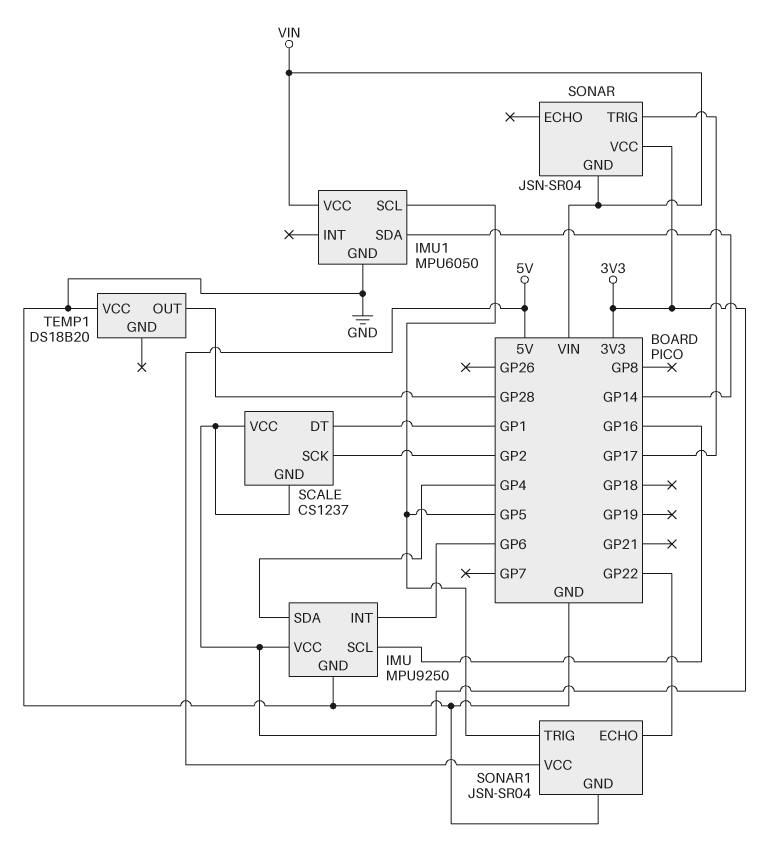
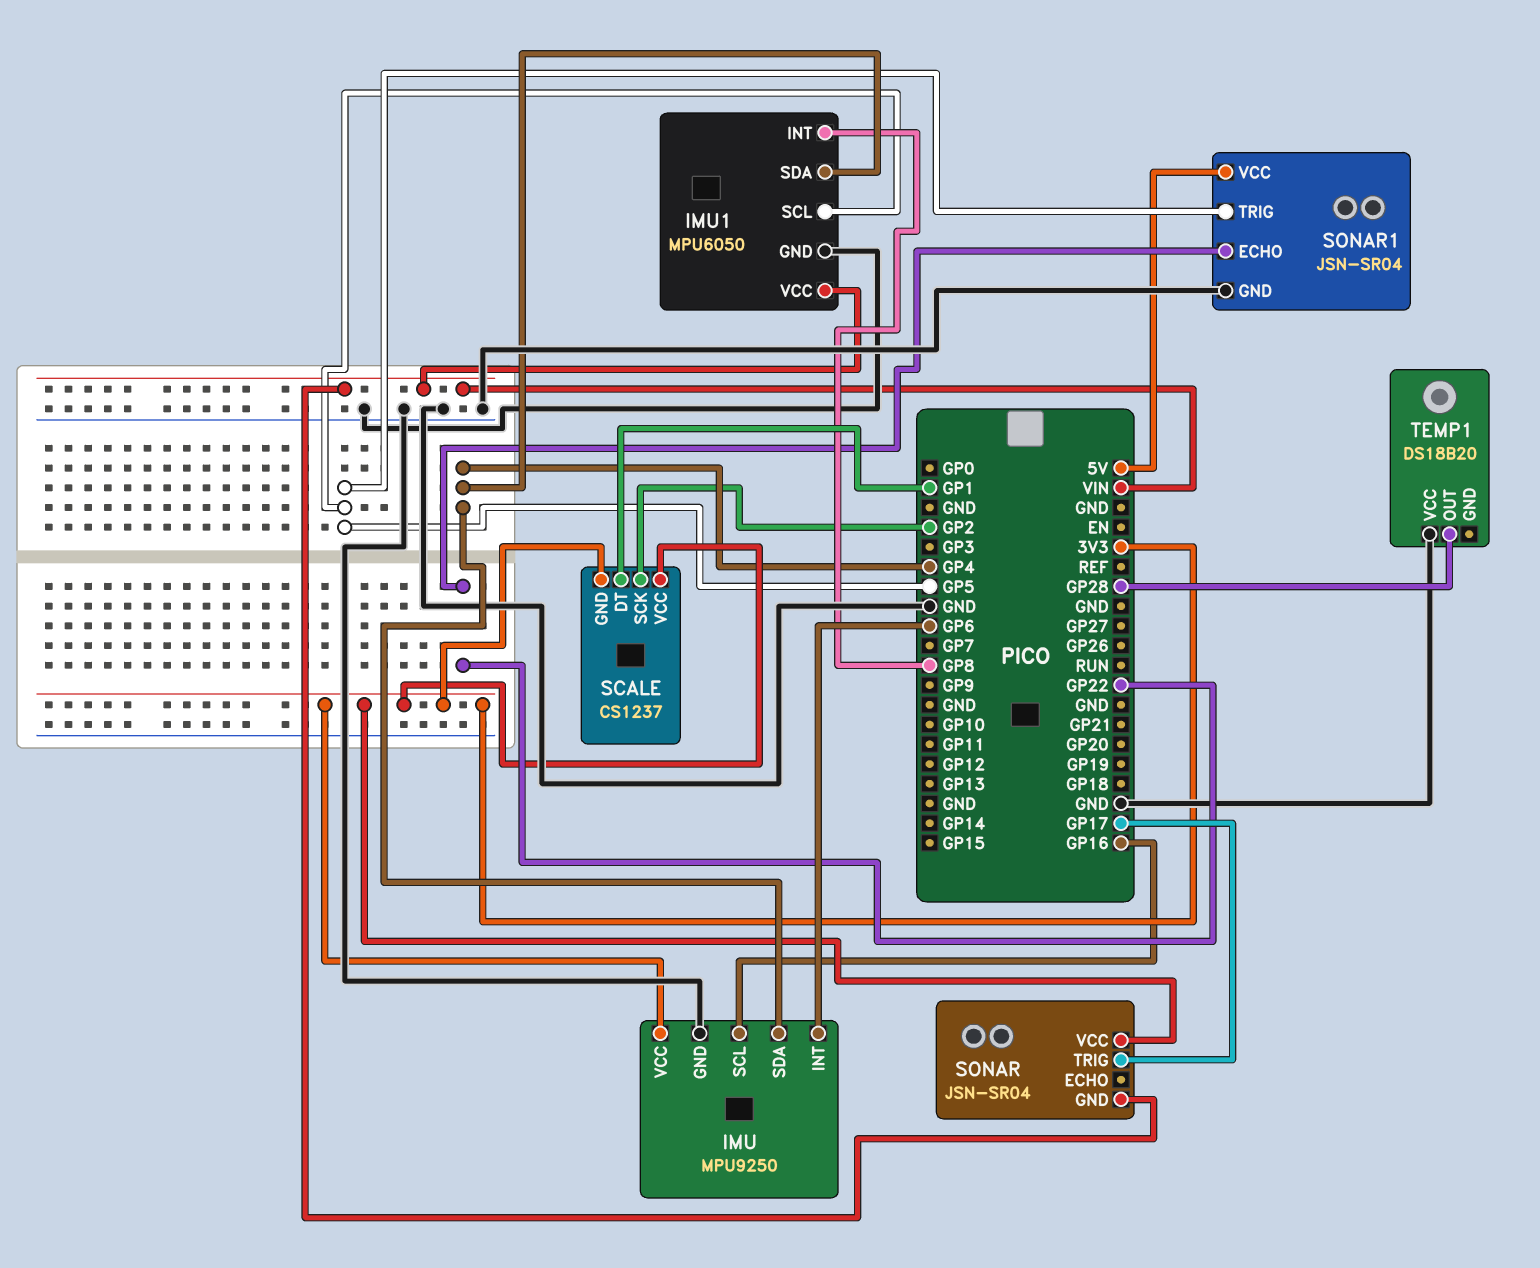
IMU1 pin INT: none -> GP8
IMU1 pin SDA: GP14 -> GP4

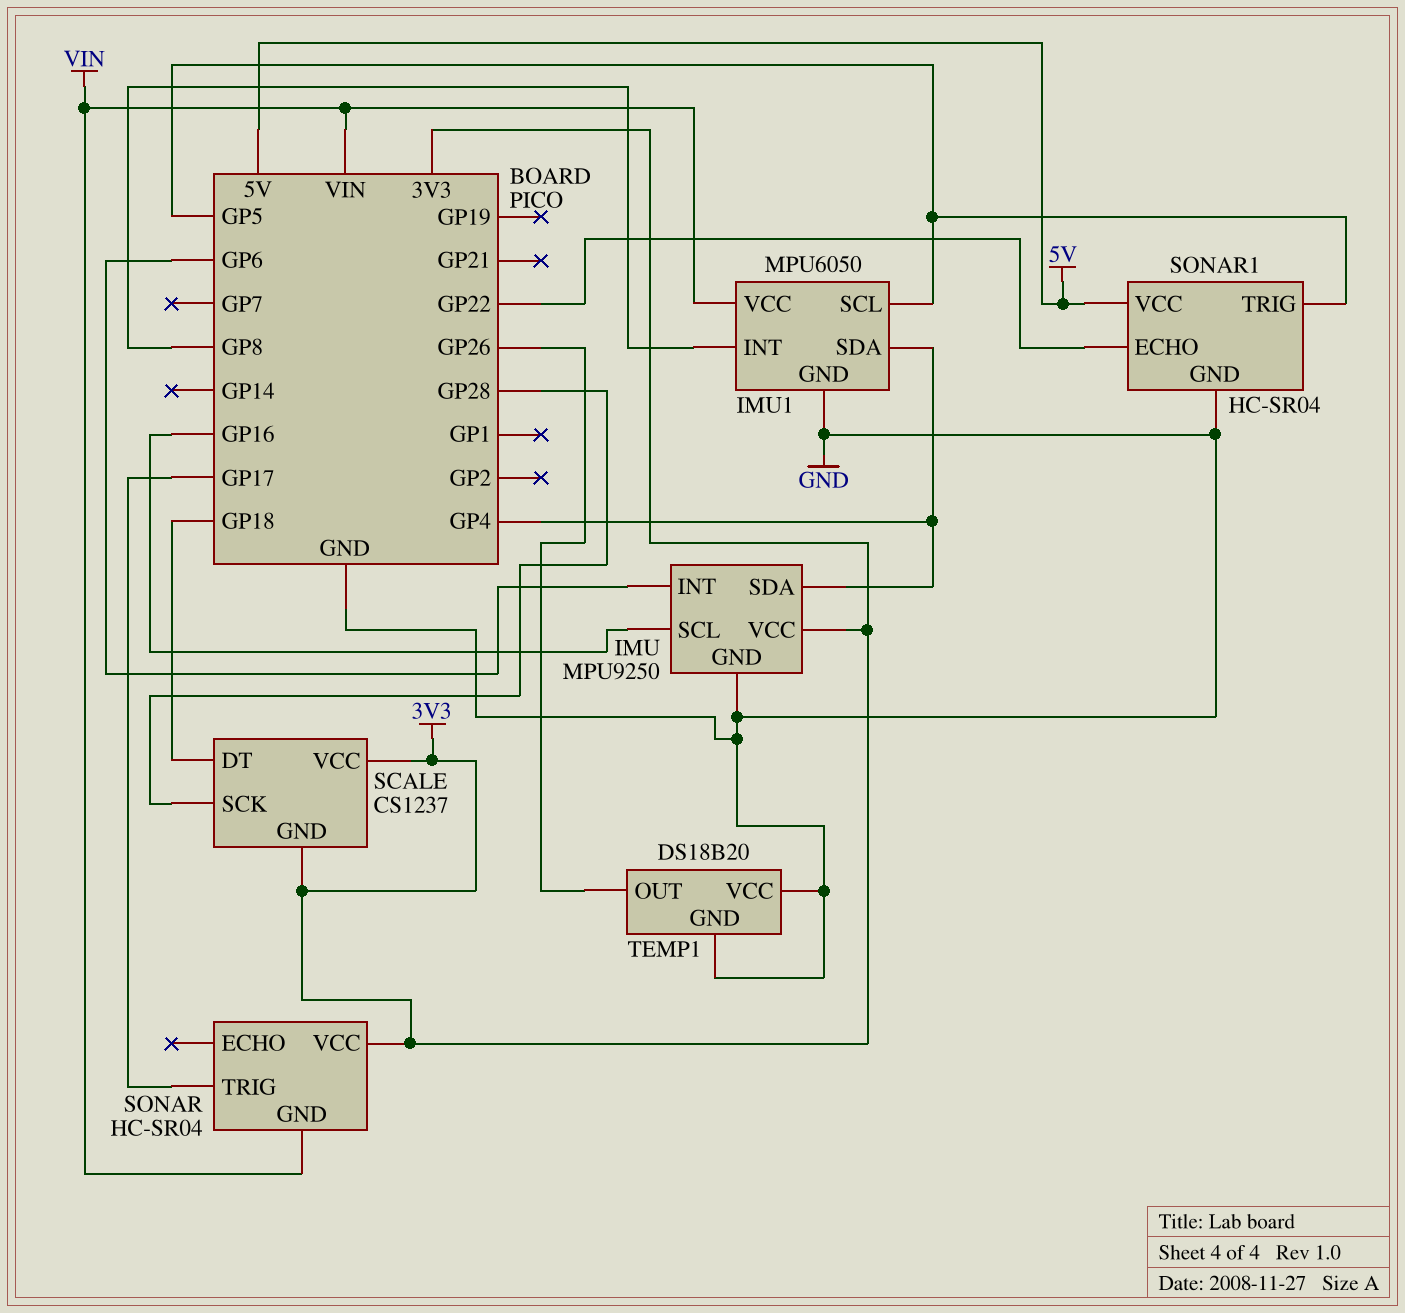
SCALE pin DT: GP1 -> GP18
SCALE pin SCK: GP2 -> GP28
SONAR: JSN-SR04 -> HC-SR04
SONAR1: JSN-SR04 -> HC-SR04
TEMP1 pin GND: none -> GND
TEMP1 pin OUT: GP28 -> GP26

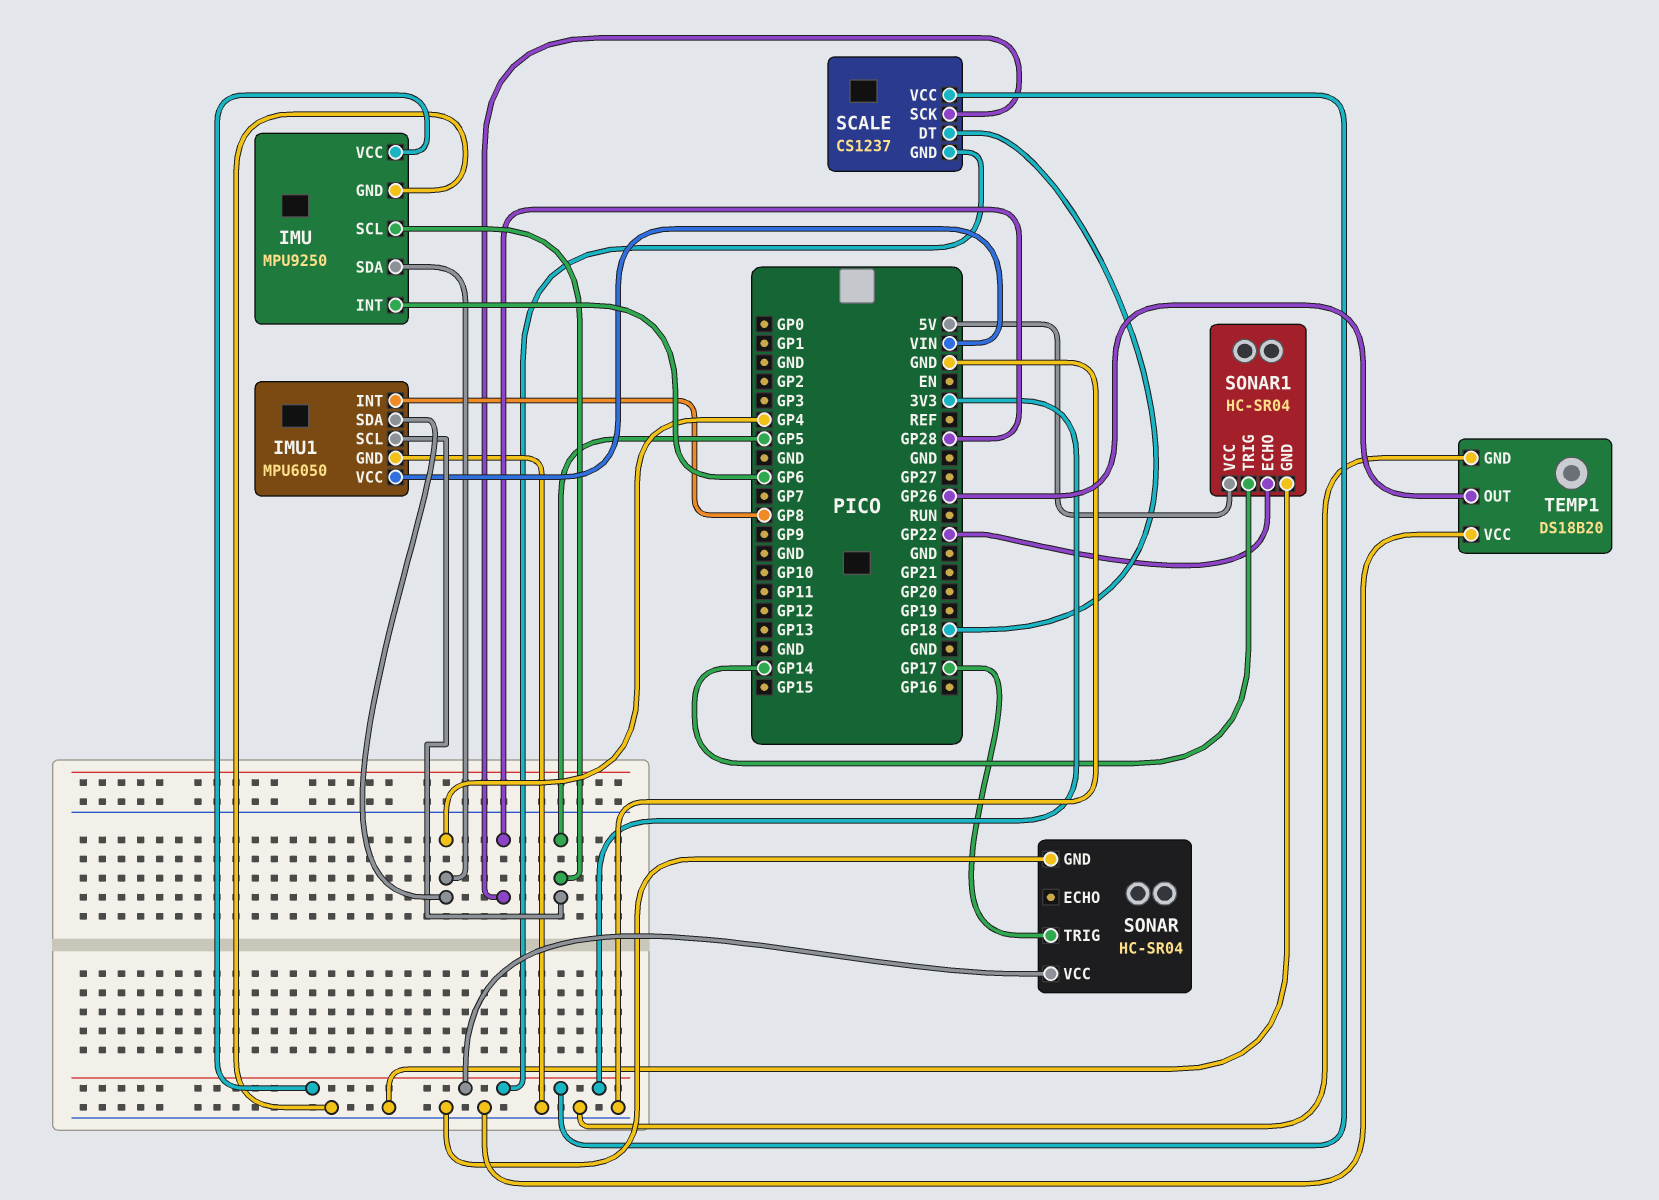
IMU pin SCL: GP16 -> GP5
SONAR pin GND: VIN -> GND
SONAR1 pin TRIG: GP5 -> GP14

